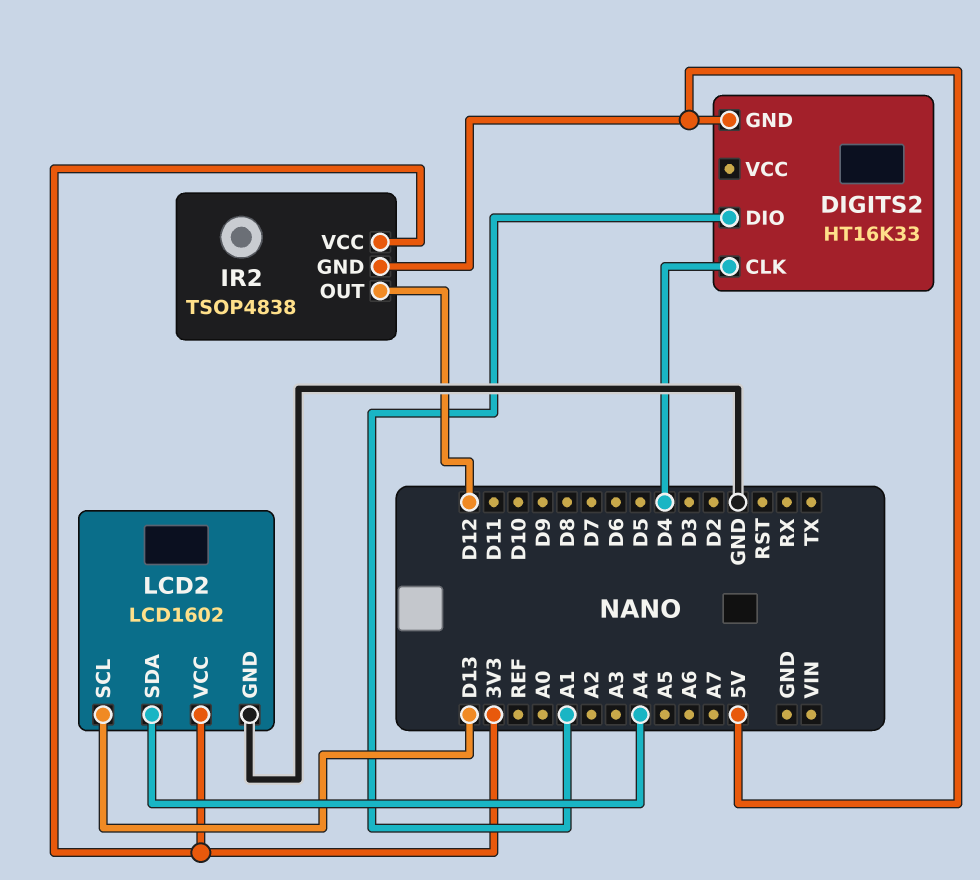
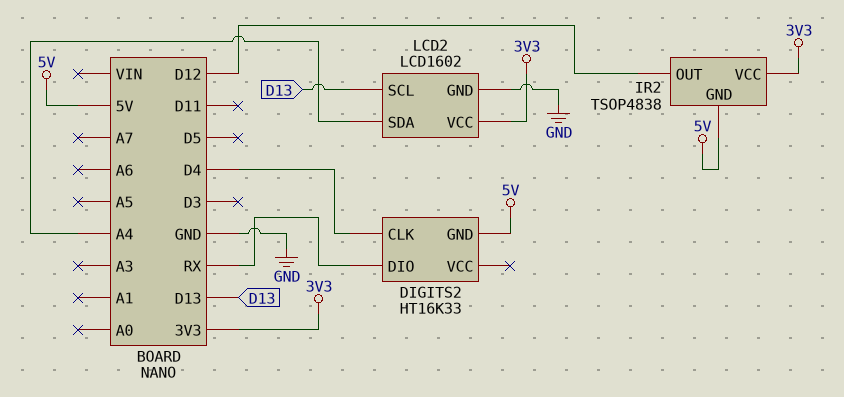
DIGITS2 pin DIO: A1 -> RX

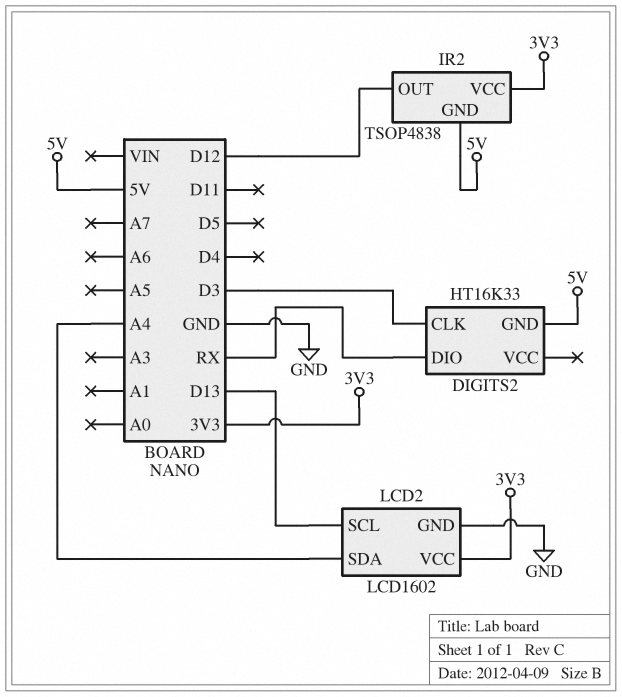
DIGITS2 pin CLK: D4 -> D3

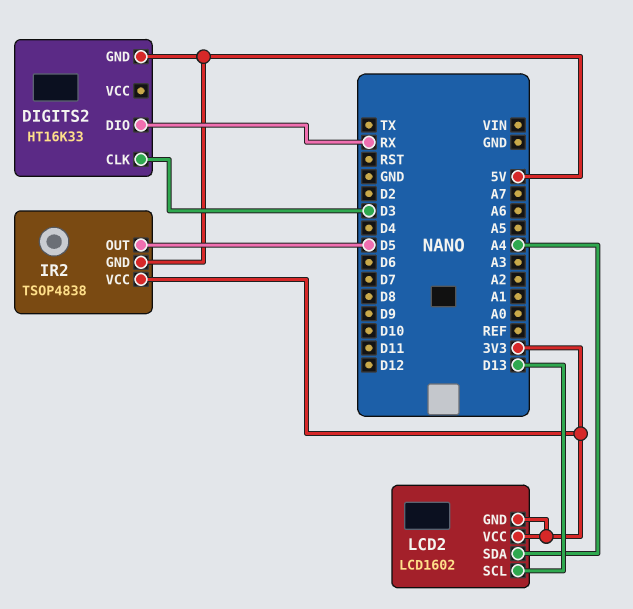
IR2 pin OUT: D12 -> D5
LCD2 pin GND: GND -> 3V3

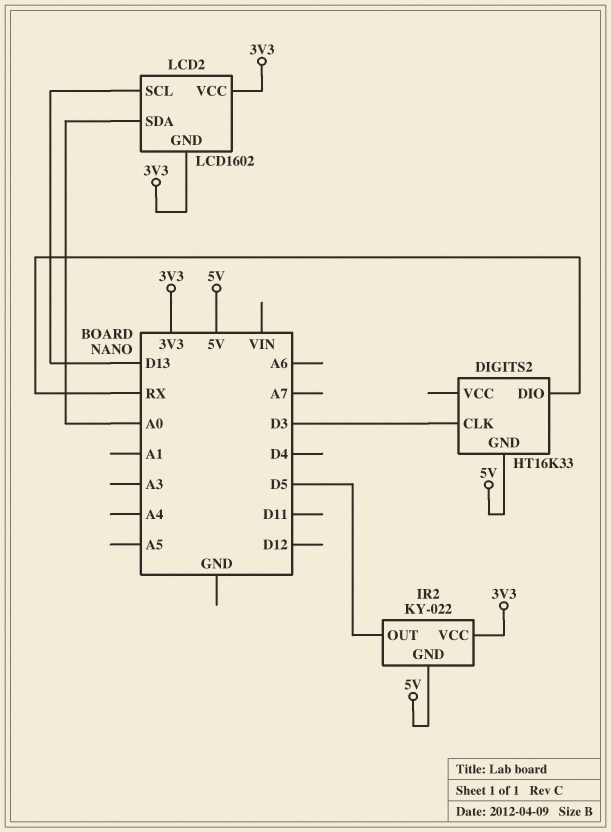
IR2: TSOP4838 -> KY-022
LCD2 pin SDA: A4 -> A0

